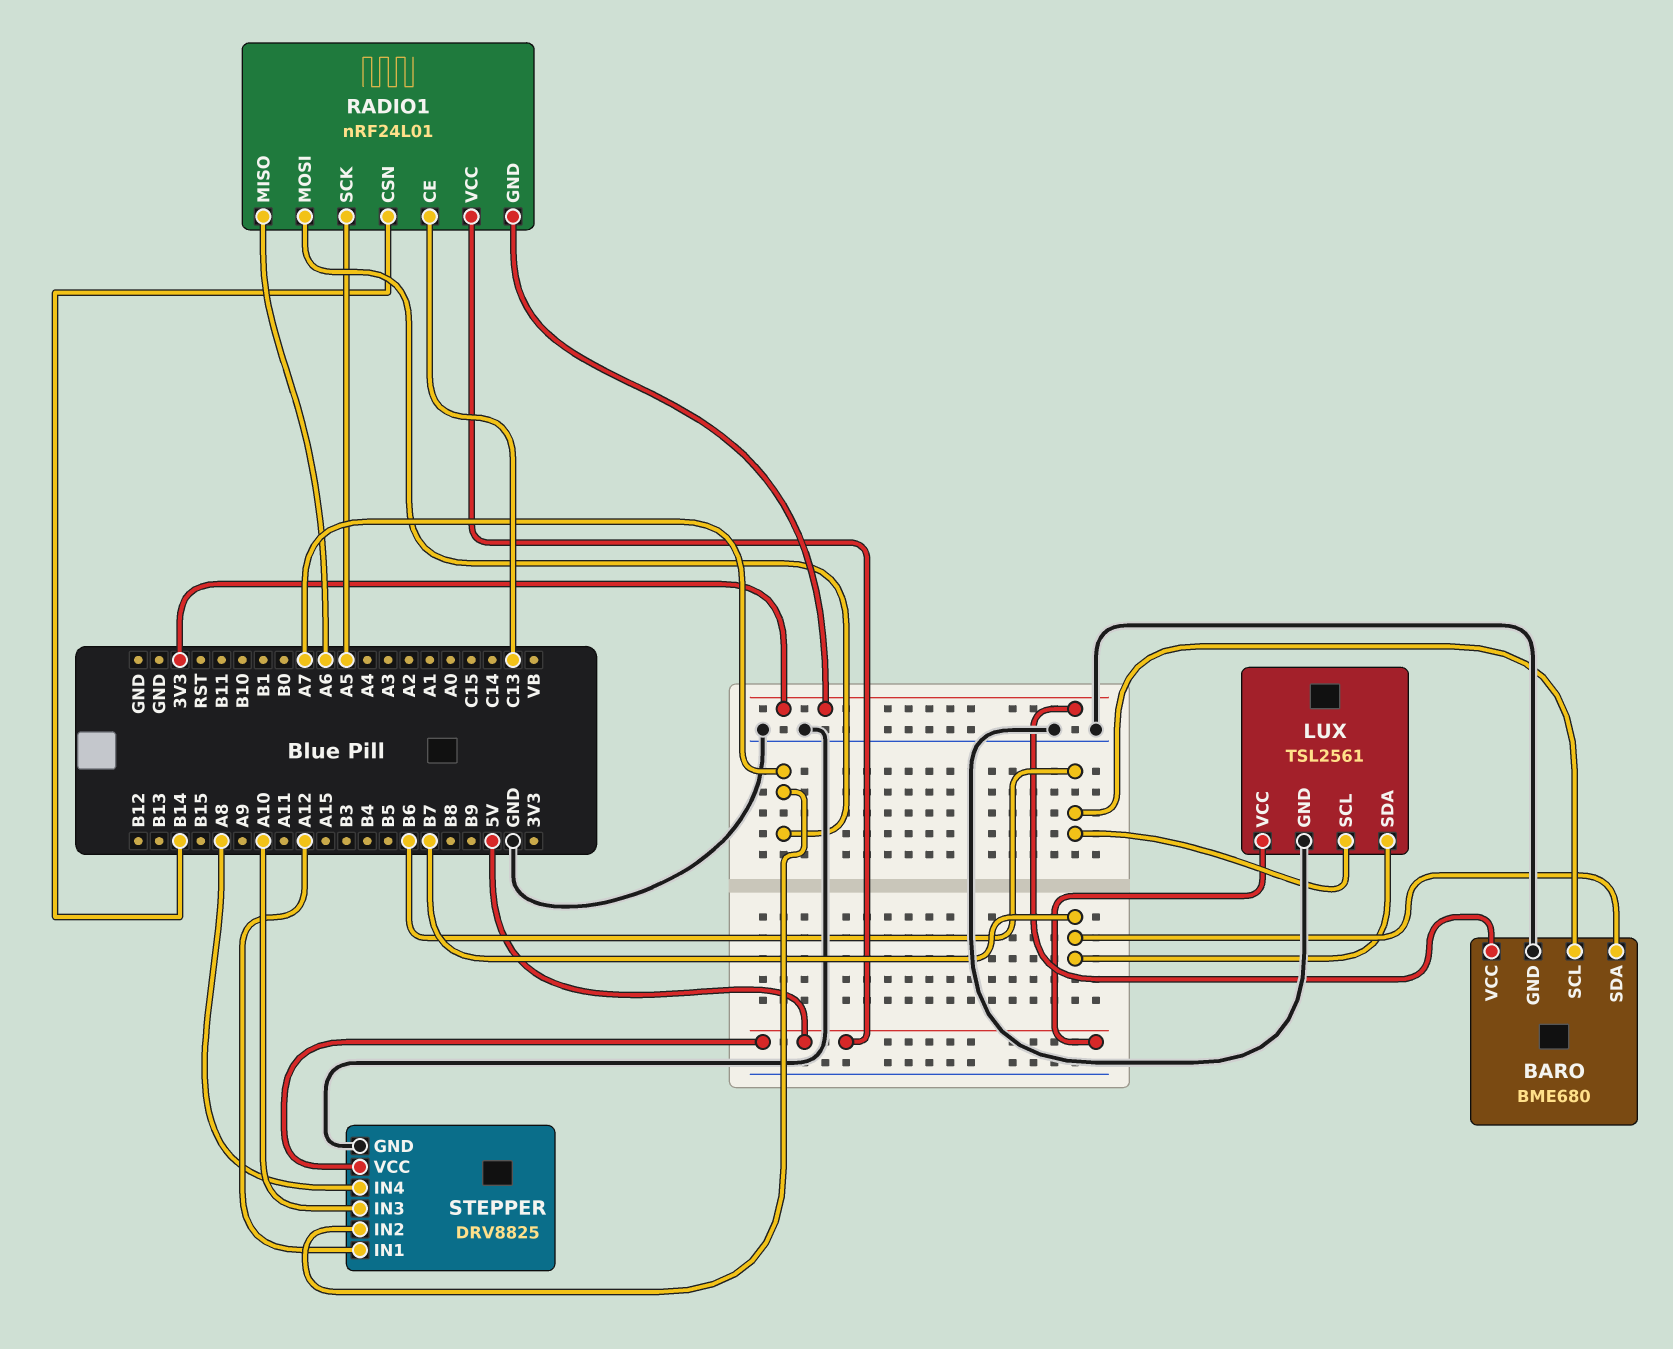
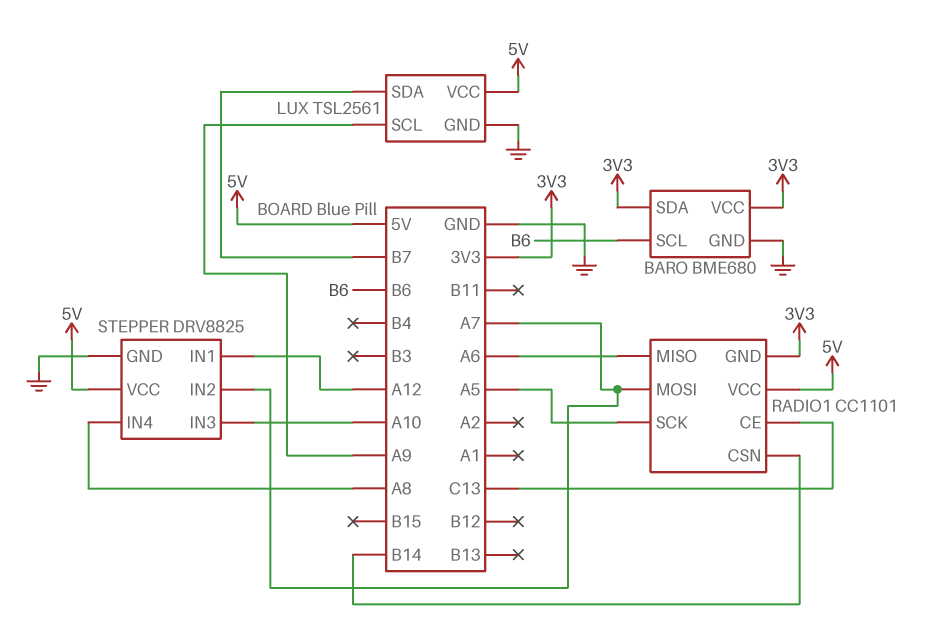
BARO pin SDA: B7 -> 3V3
LUX pin SCL: B6 -> A9
RADIO1: nRF24L01 -> CC1101

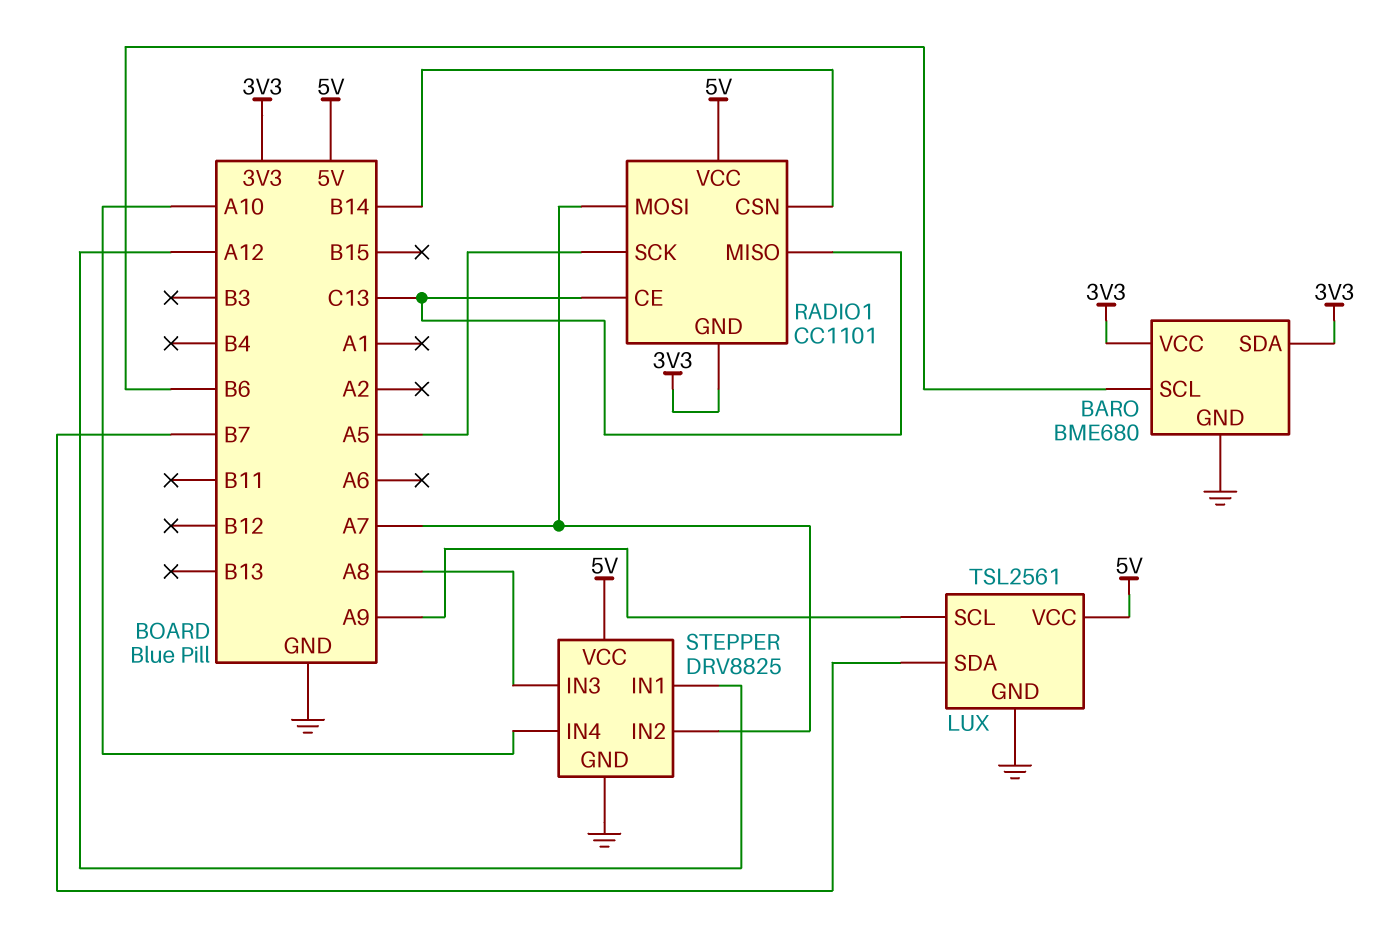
RADIO1 pin MISO: A6 -> C13
STEPPER pin IN3: A10 -> A8
STEPPER pin IN4: A8 -> A10

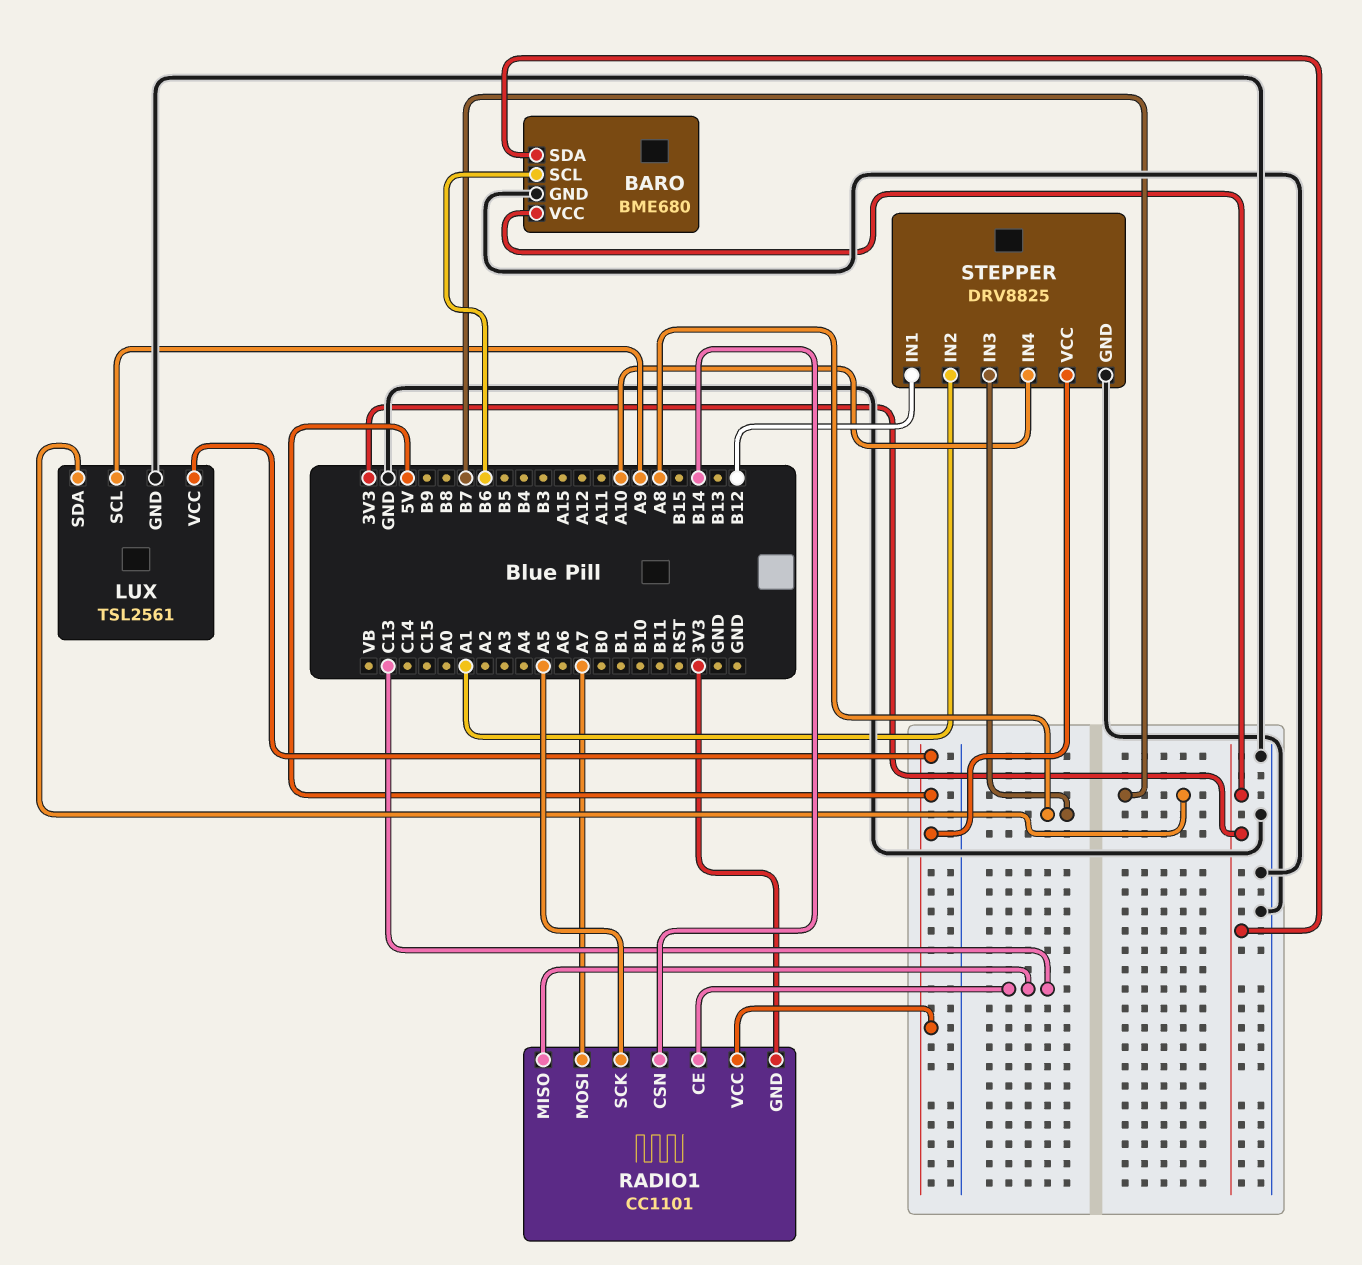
STEPPER pin IN1: A12 -> B12
STEPPER pin IN2: A7 -> A1

